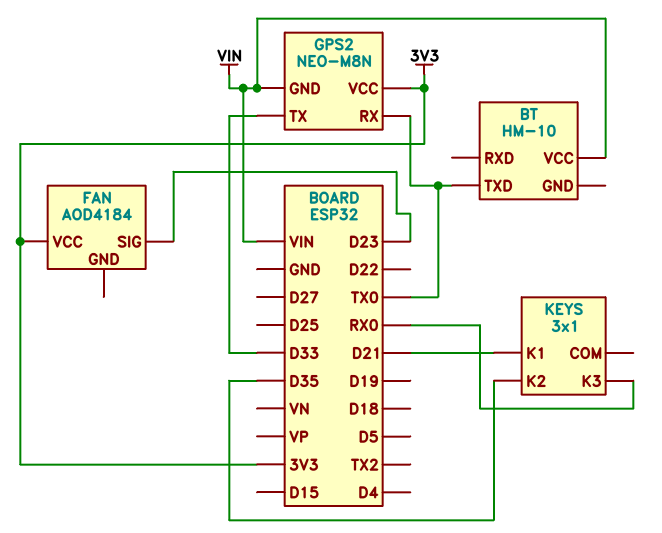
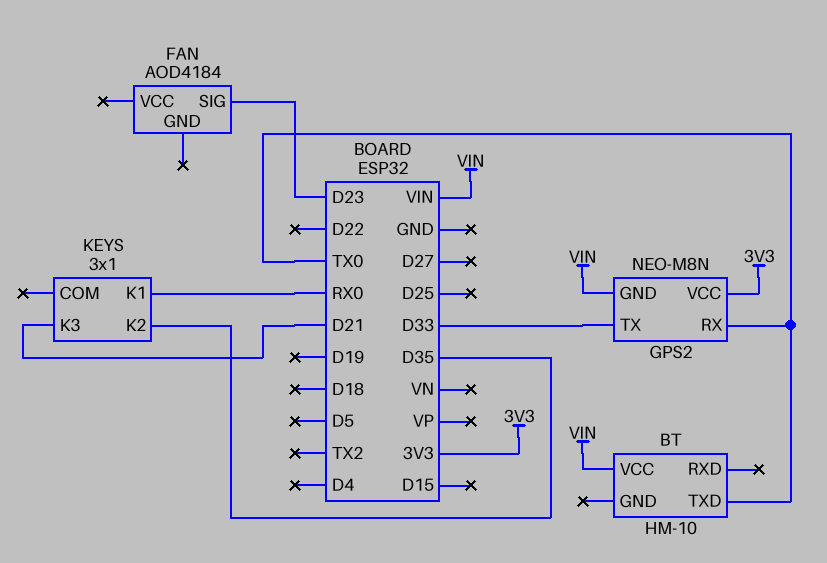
FAN pin VCC: 3V3 -> none
KEYS pin K1: D21 -> RX0
KEYS pin K3: RX0 -> D21

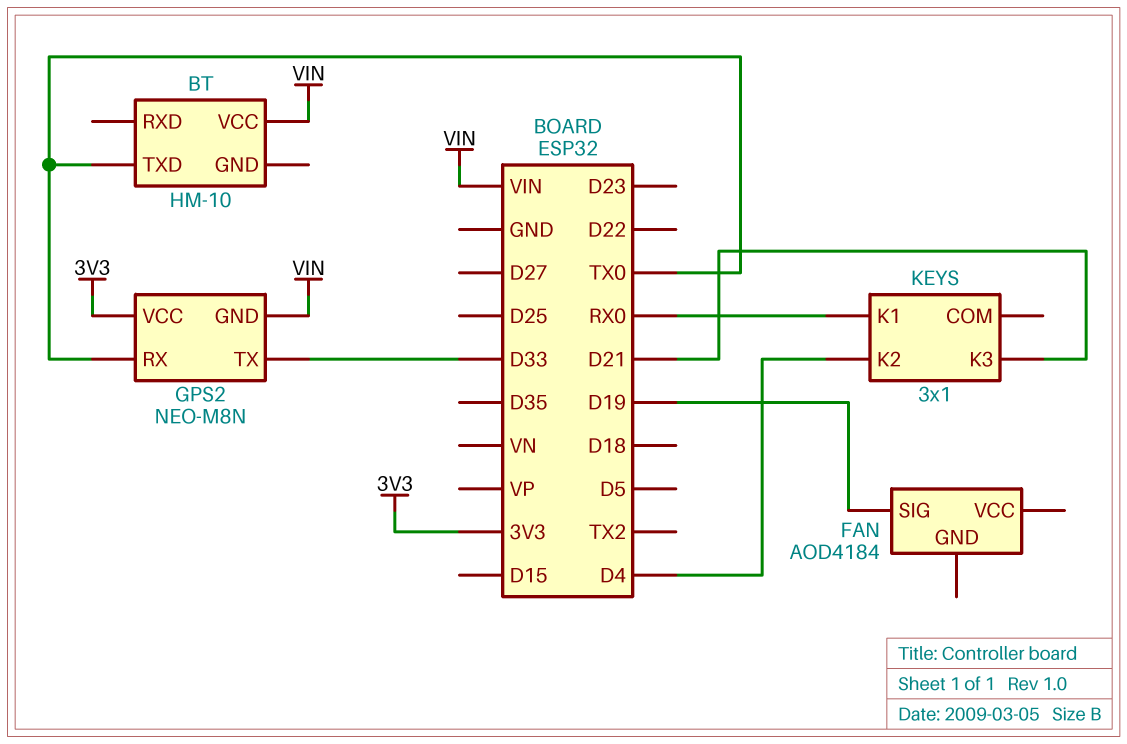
FAN pin SIG: D23 -> D19
KEYS pin K2: D35 -> D4

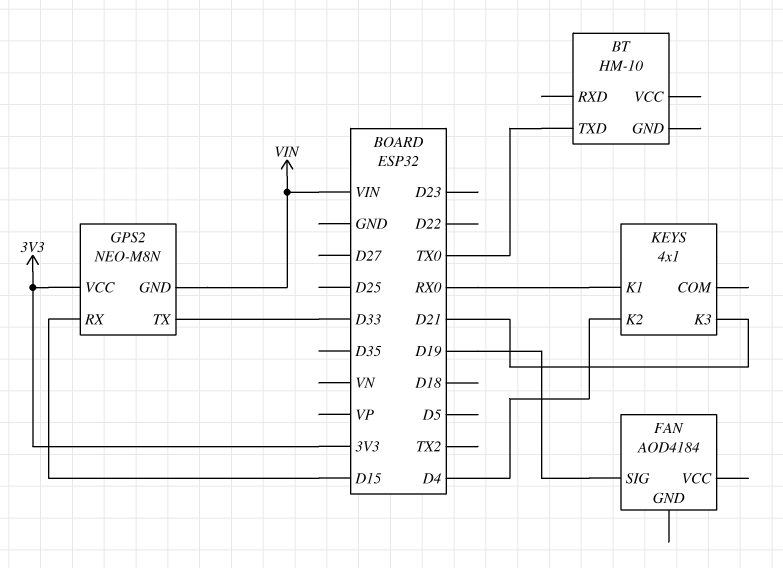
BT pin VCC: VIN -> none
GPS2 pin RX: TX0 -> D15
KEYS: 3x1 -> 4x1

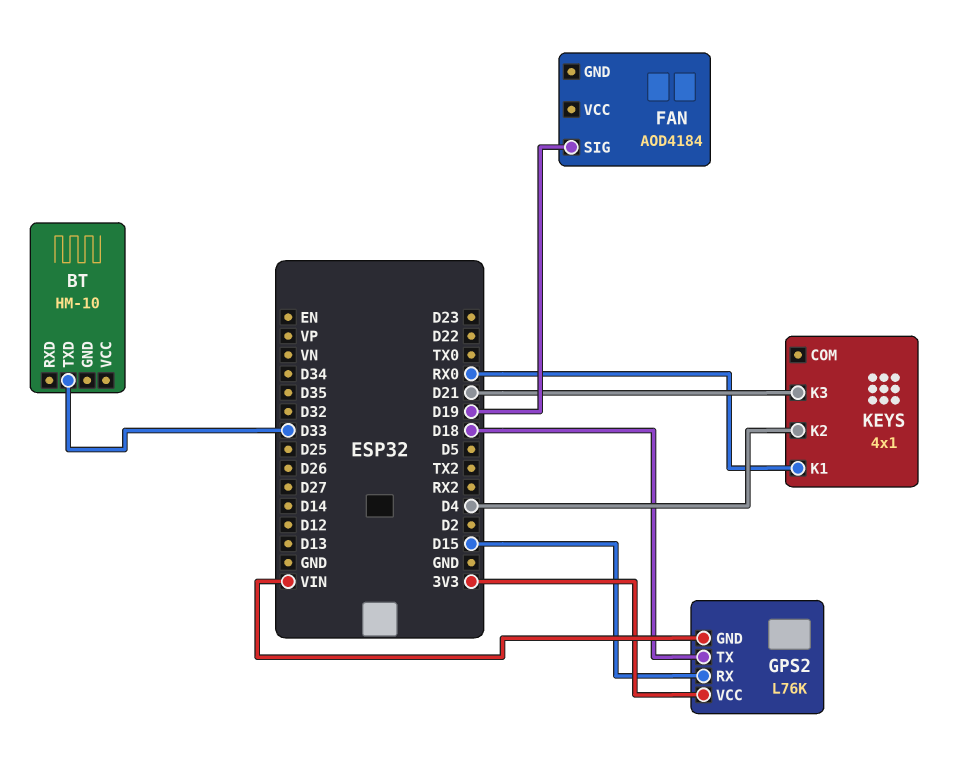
BT pin TXD: TX0 -> D33
GPS2: NEO-M8N -> L76K
GPS2 pin TX: D33 -> D18

